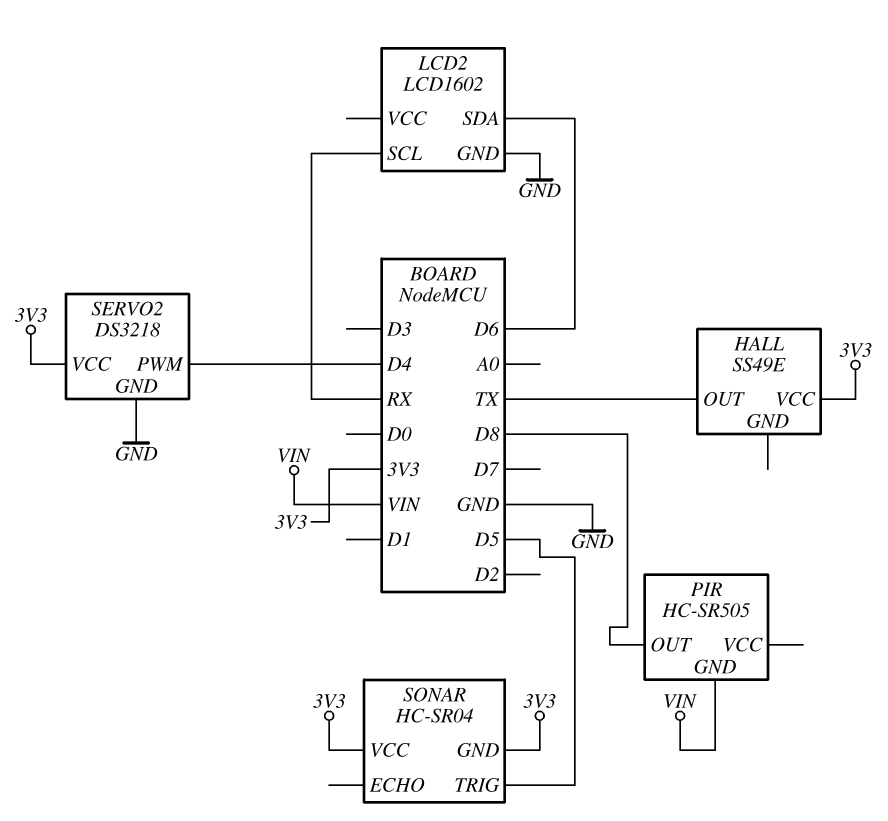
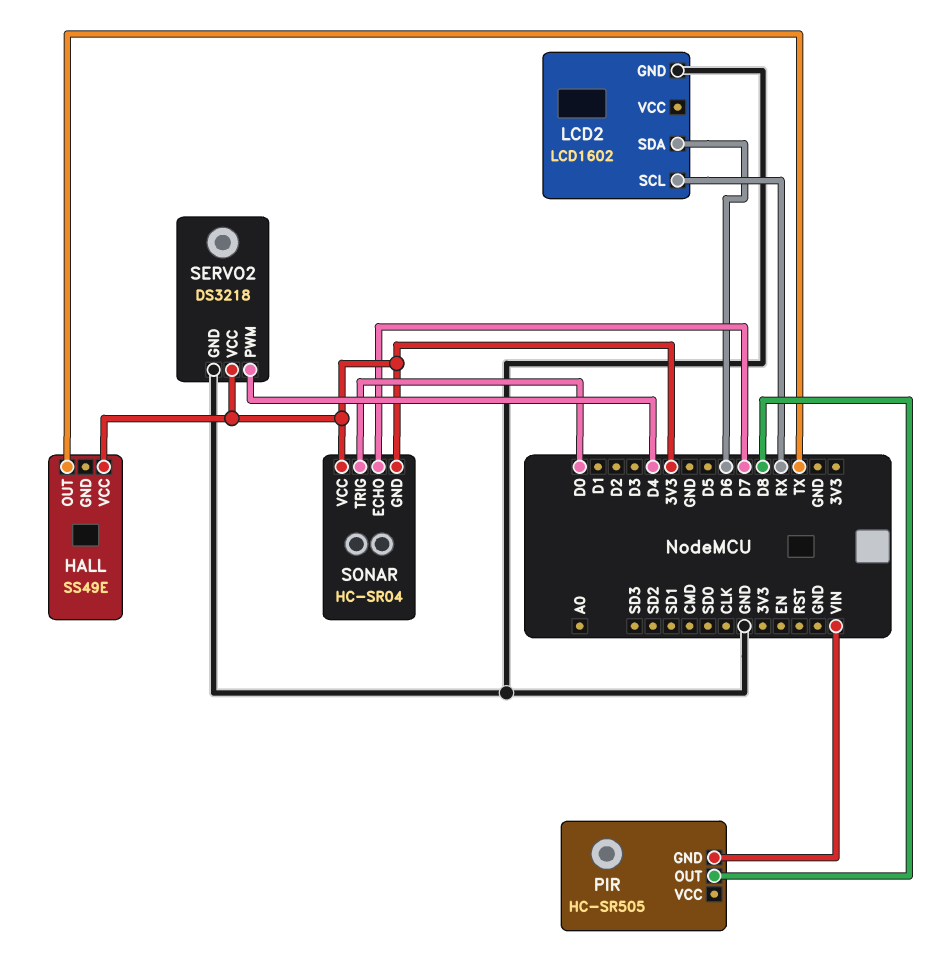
SONAR pin ECHO: none -> D7
SONAR pin TRIG: D5 -> D0

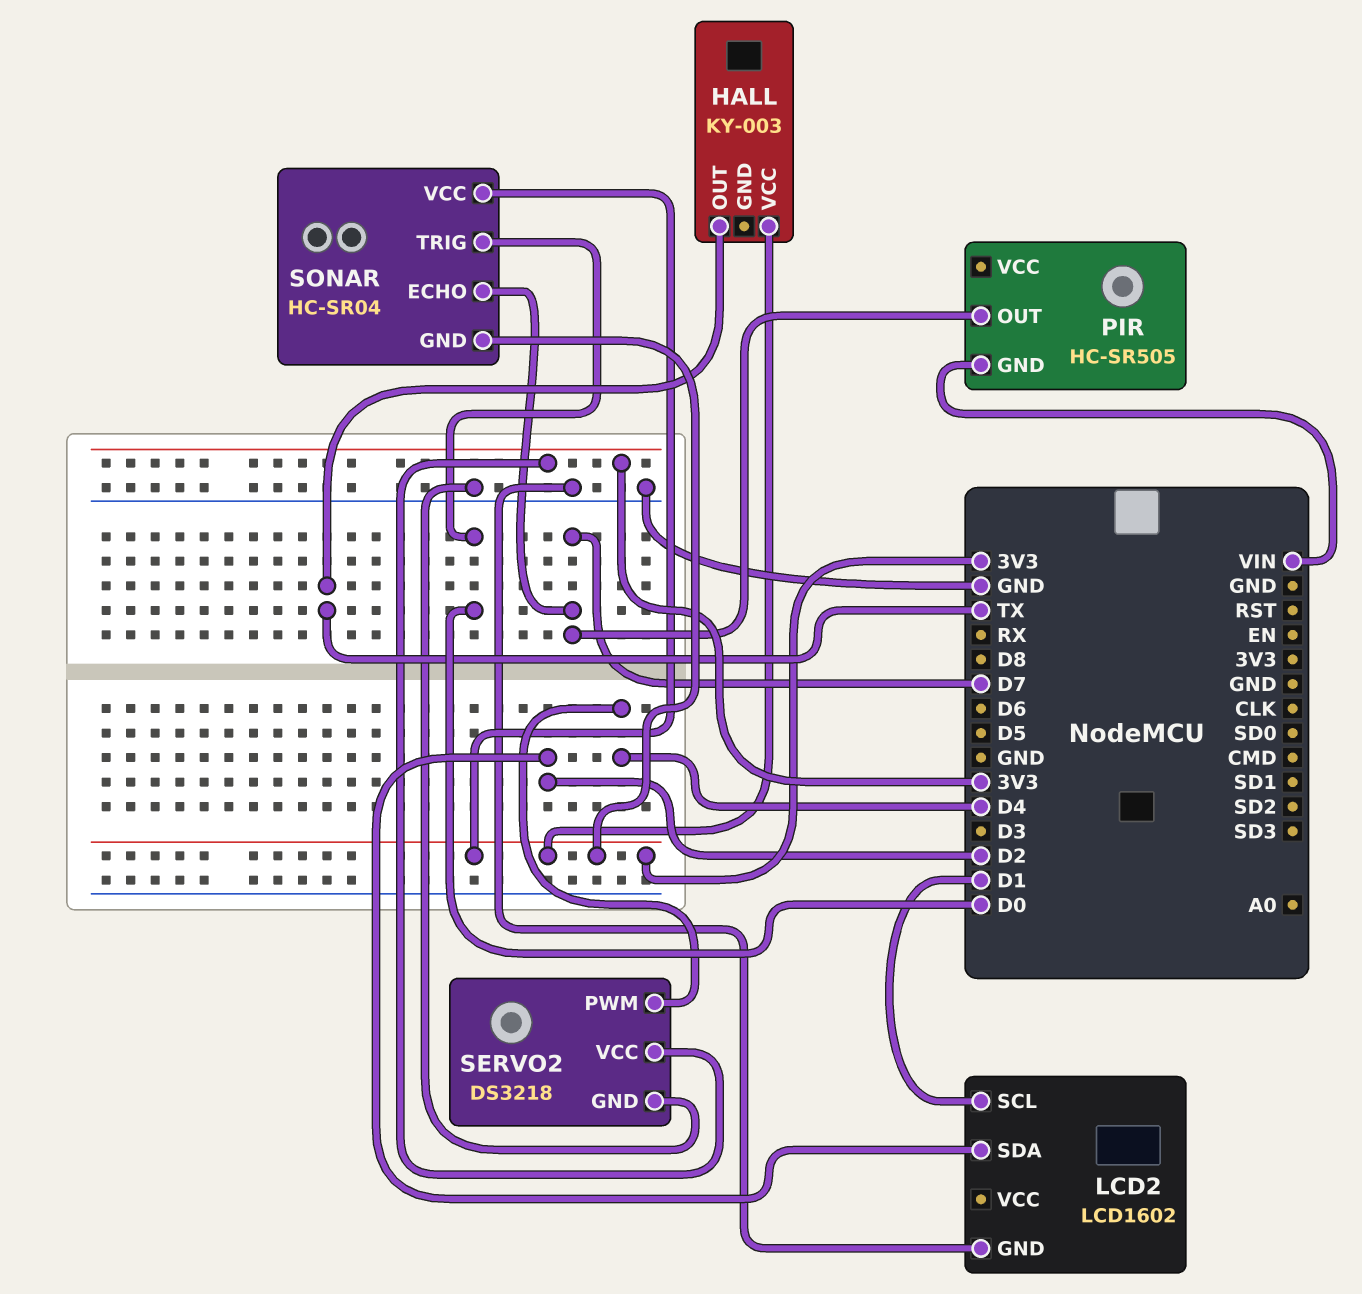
HALL: SS49E -> KY-003
LCD2 pin SCL: RX -> D1
LCD2 pin SDA: D6 -> D2
PIR pin OUT: D8 -> D7

